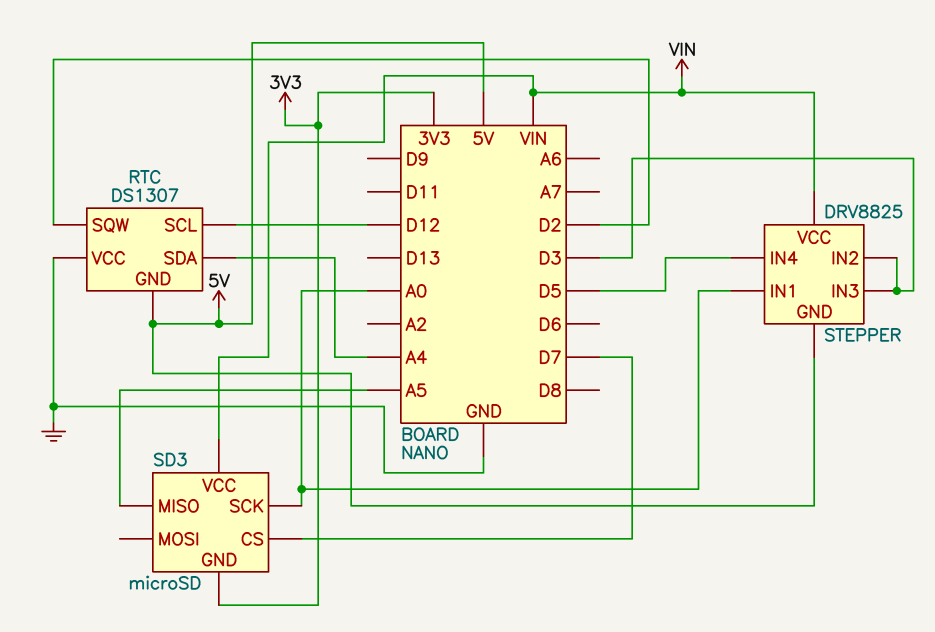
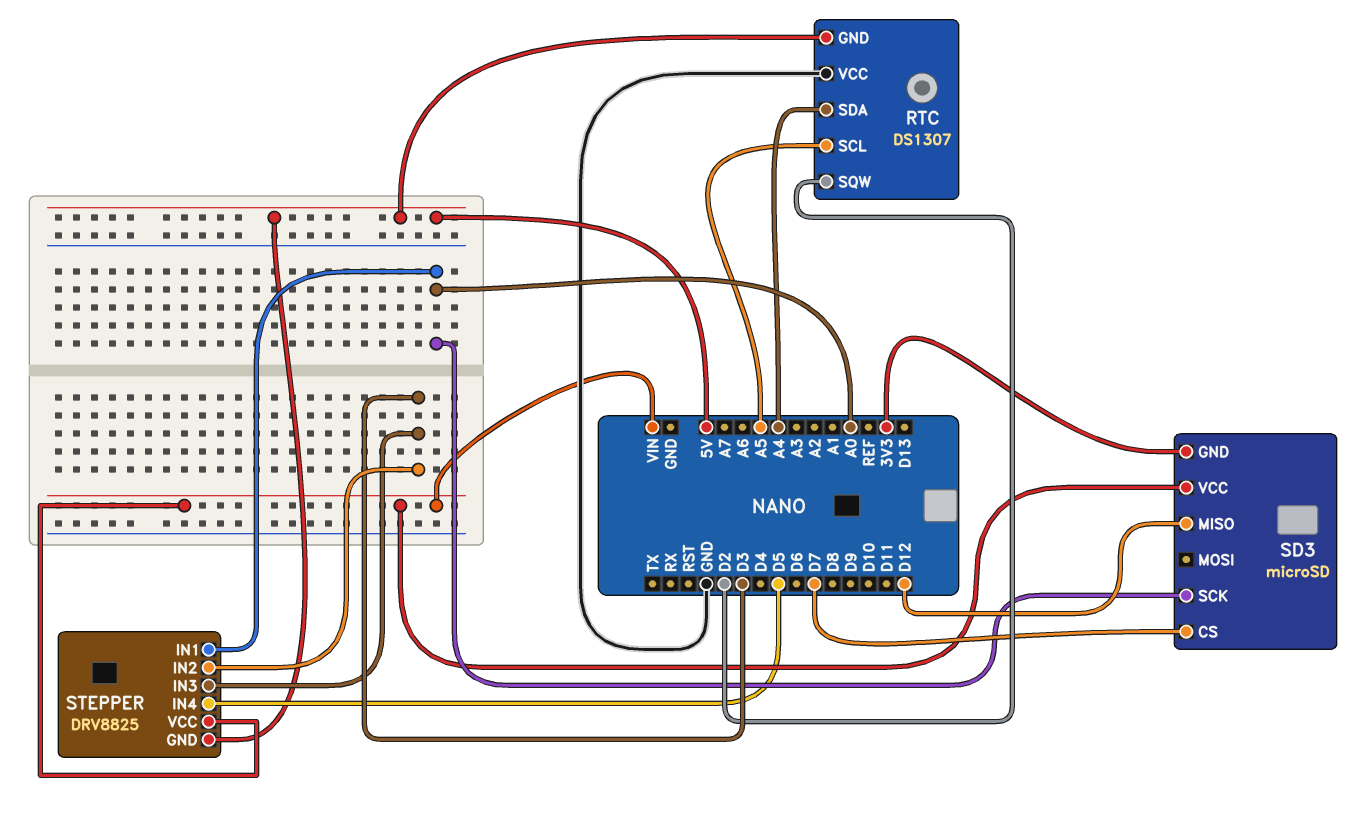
RTC pin SCL: D12 -> A5
SD3 pin MISO: A5 -> D12

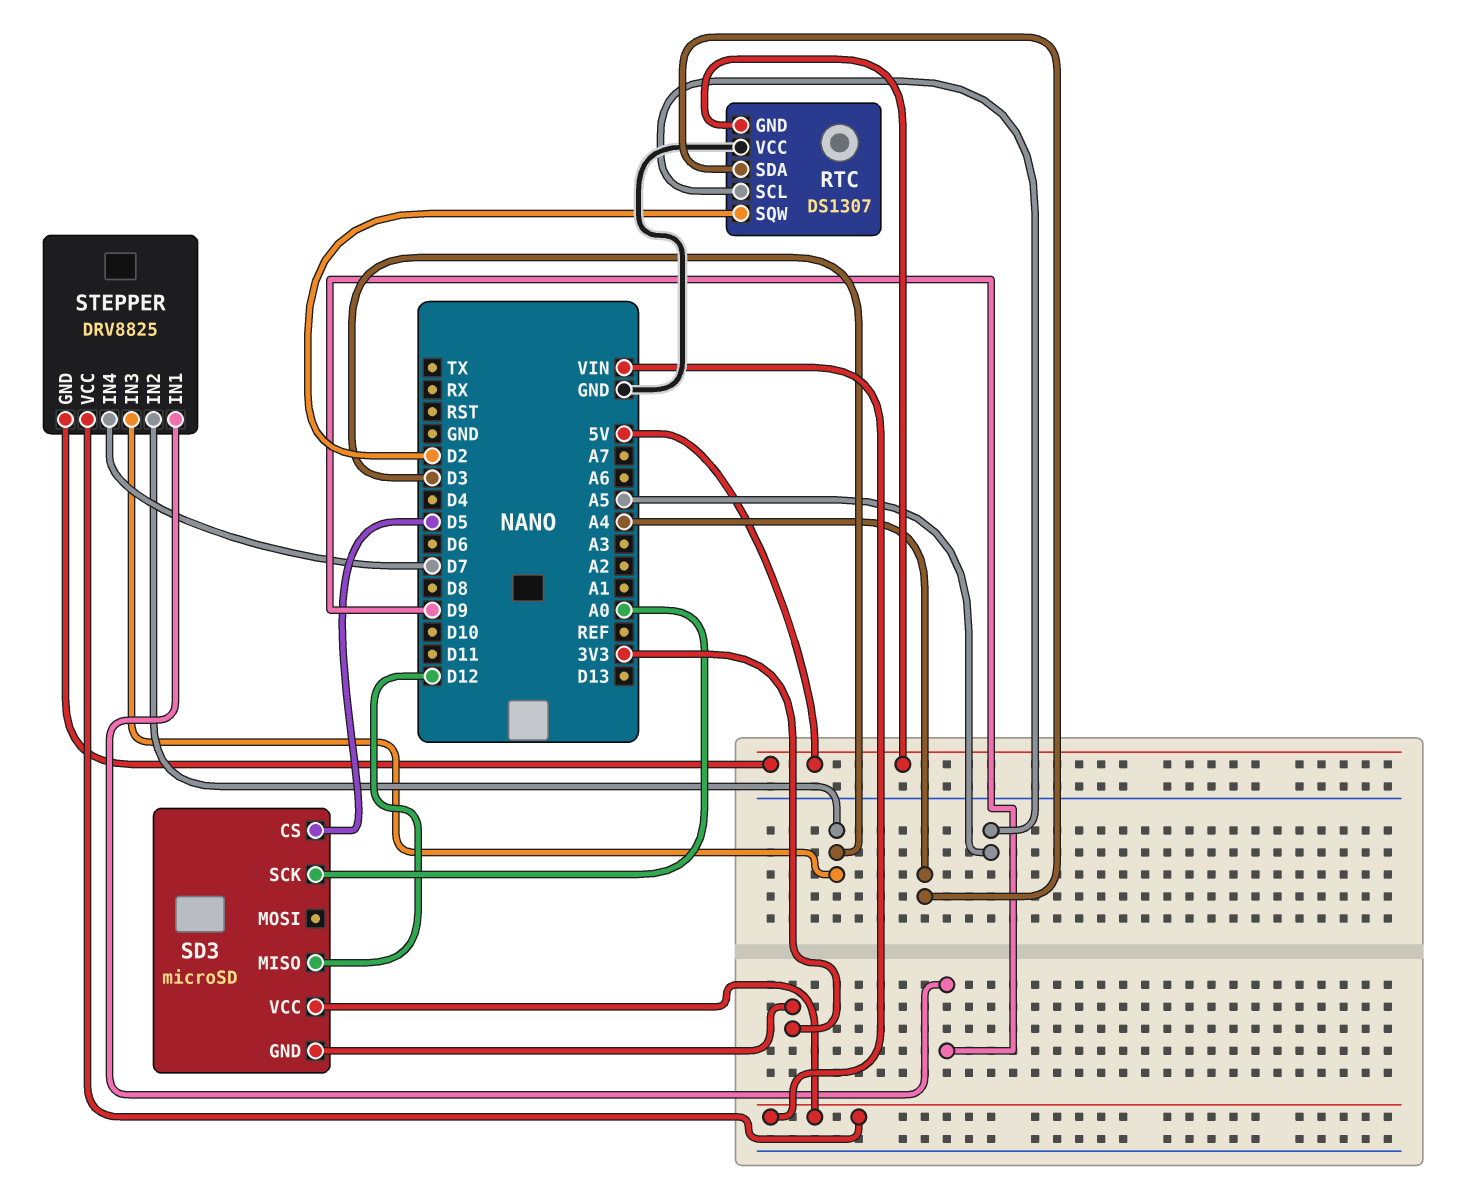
SD3 pin CS: D7 -> D5
STEPPER pin IN1: A0 -> D9
STEPPER pin IN4: D5 -> D7

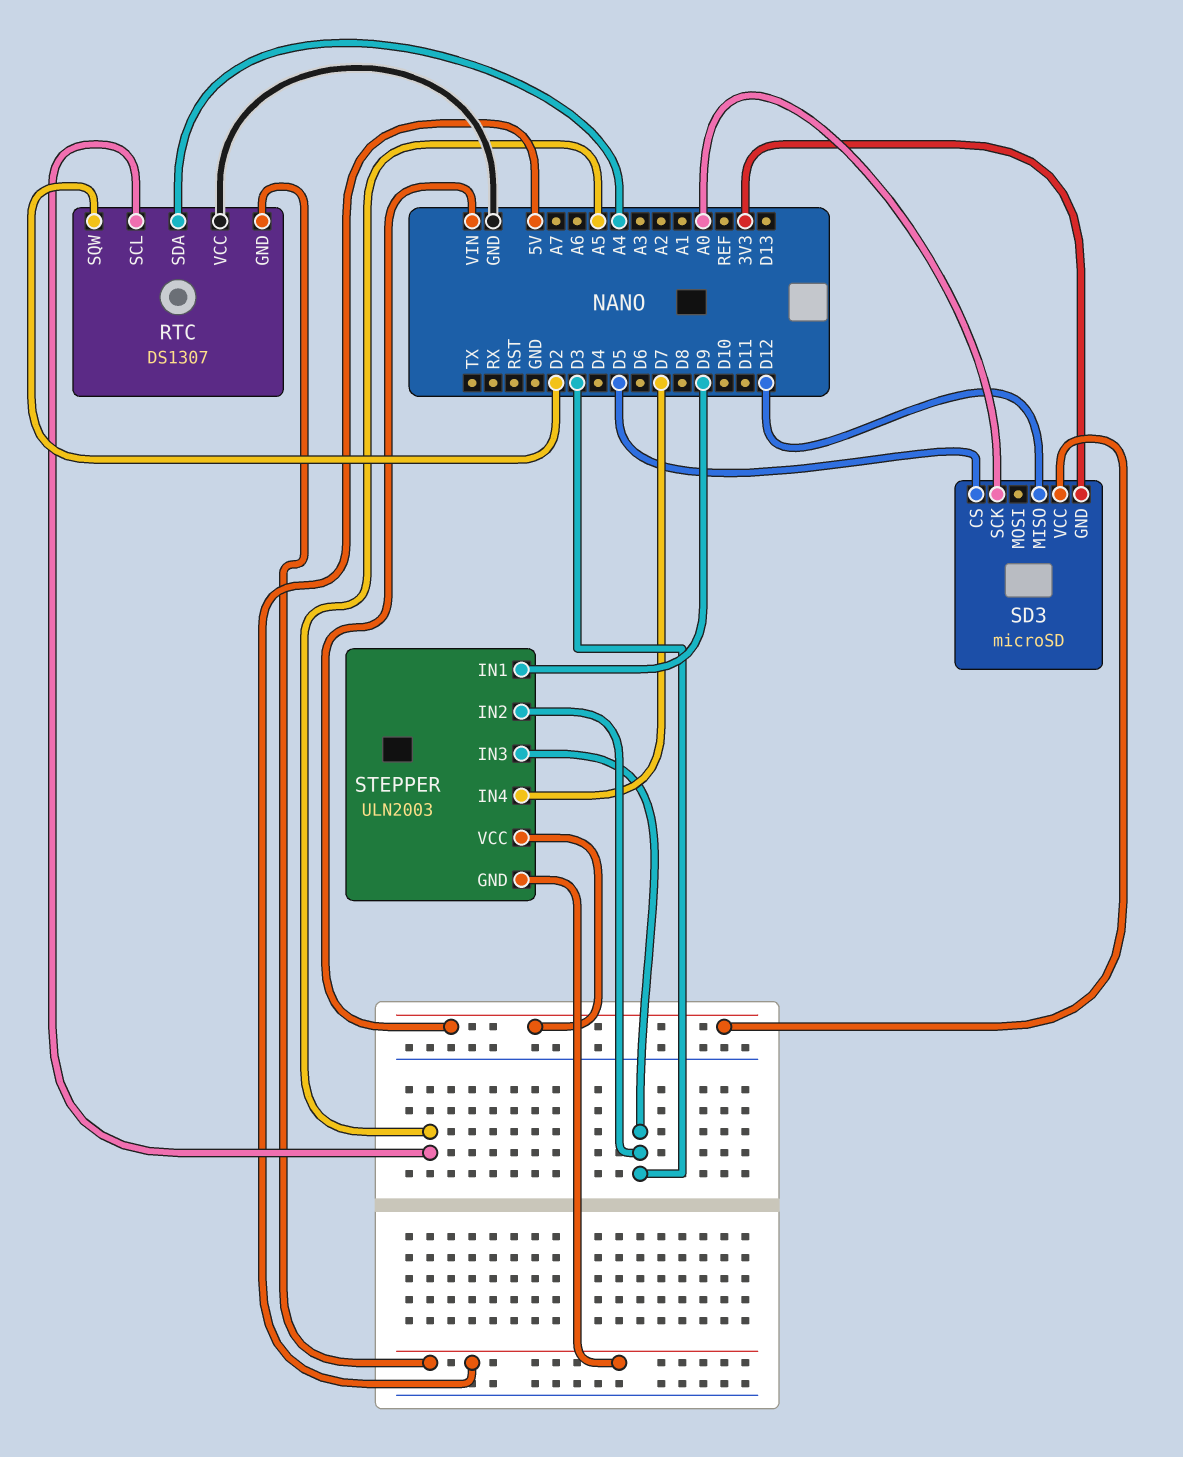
STEPPER: DRV8825 -> ULN2003

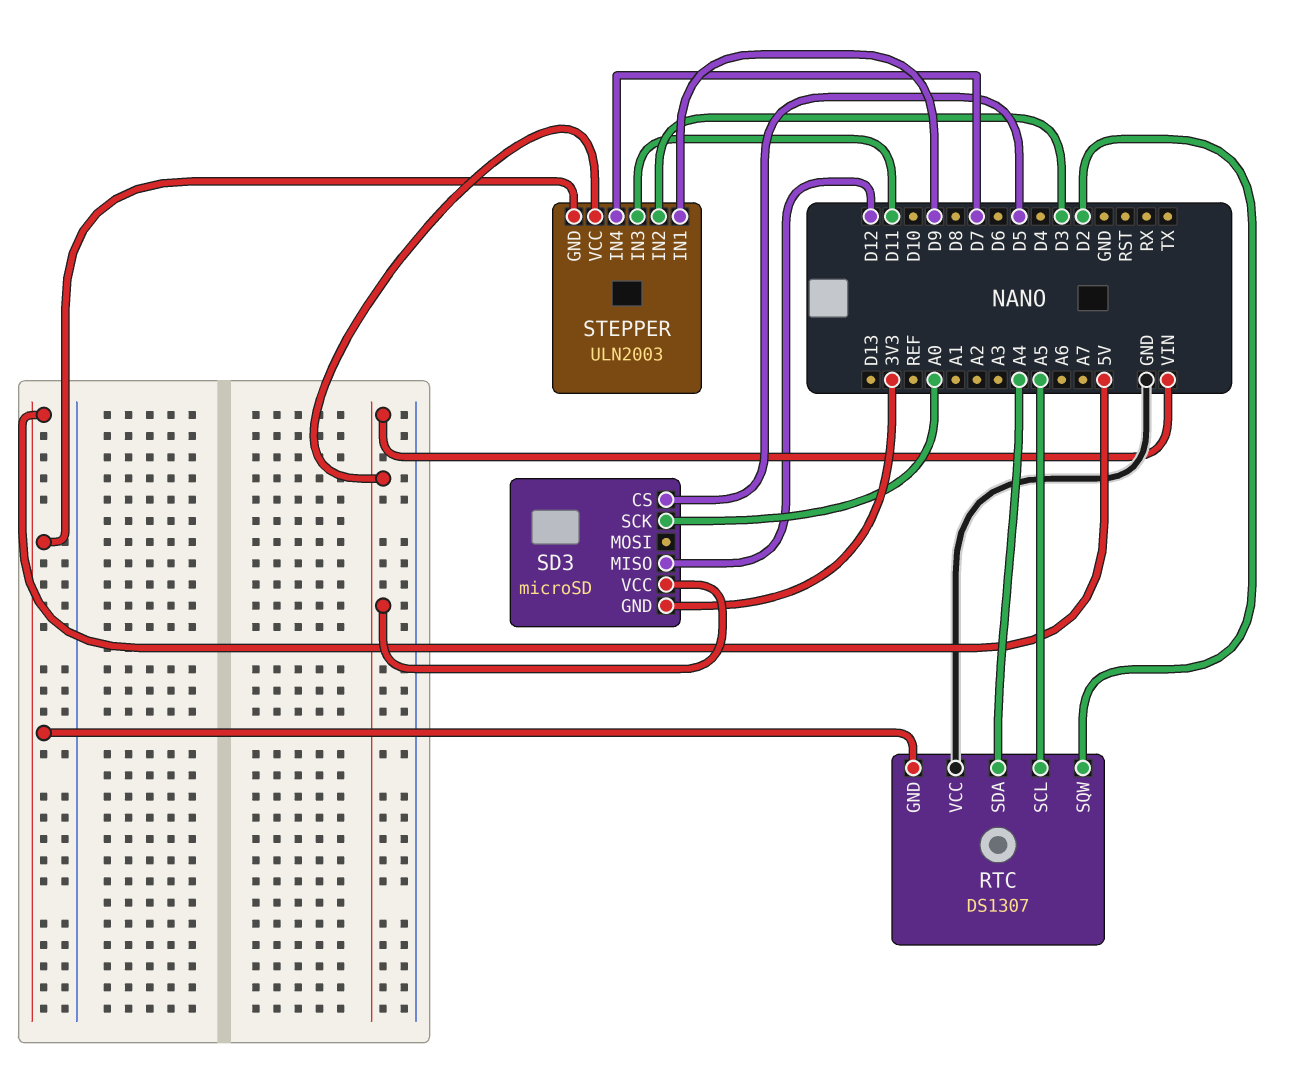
STEPPER pin IN3: D3 -> D11

